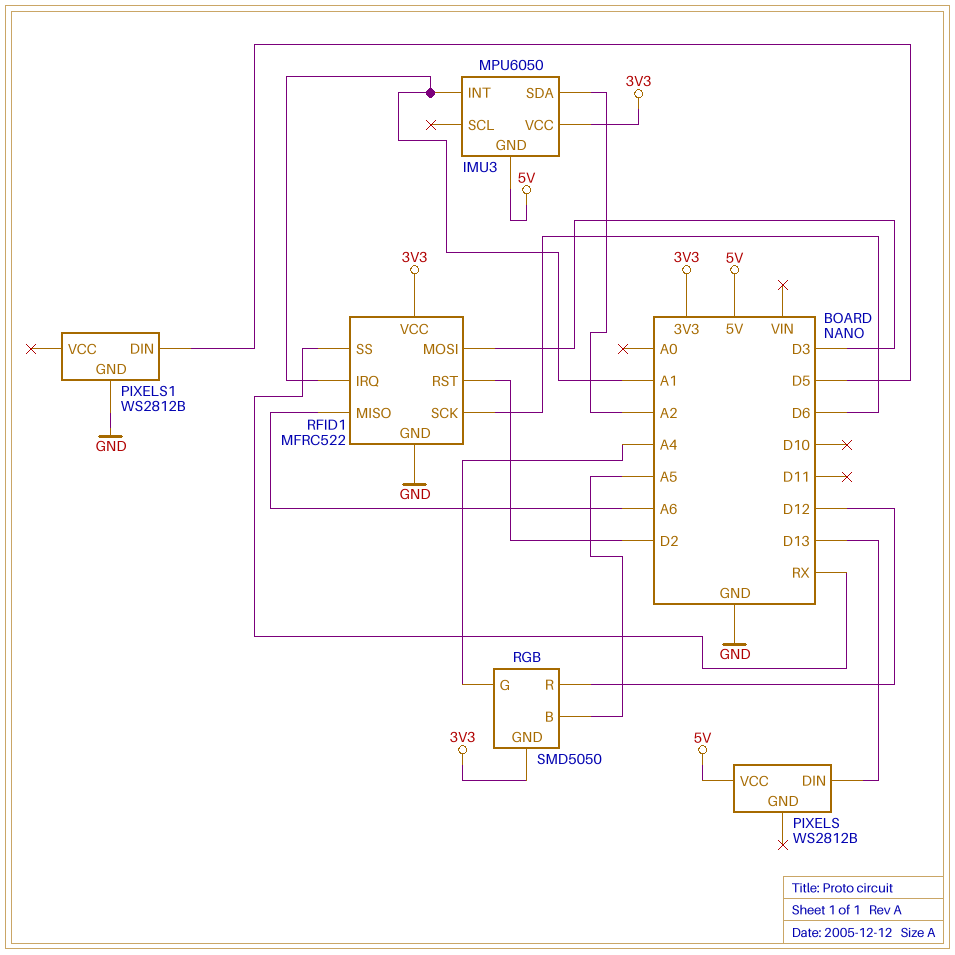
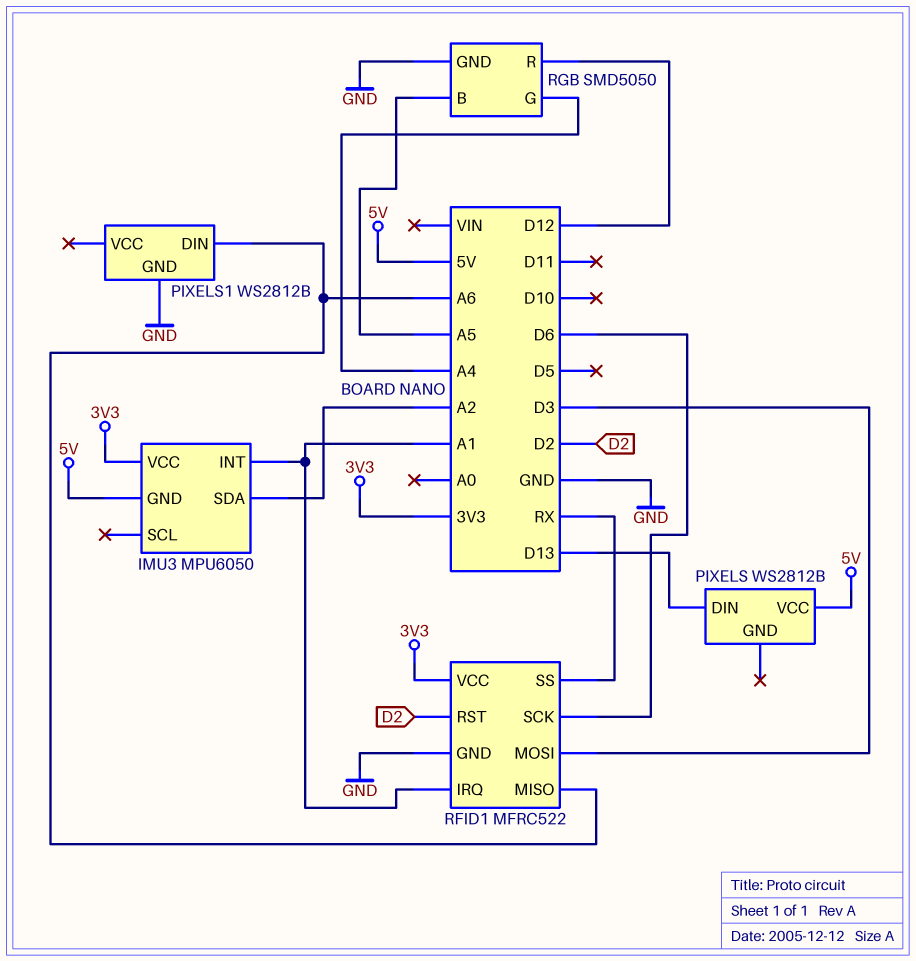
PIXELS1 pin DIN: D5 -> A6
RGB pin GND: 3V3 -> GND

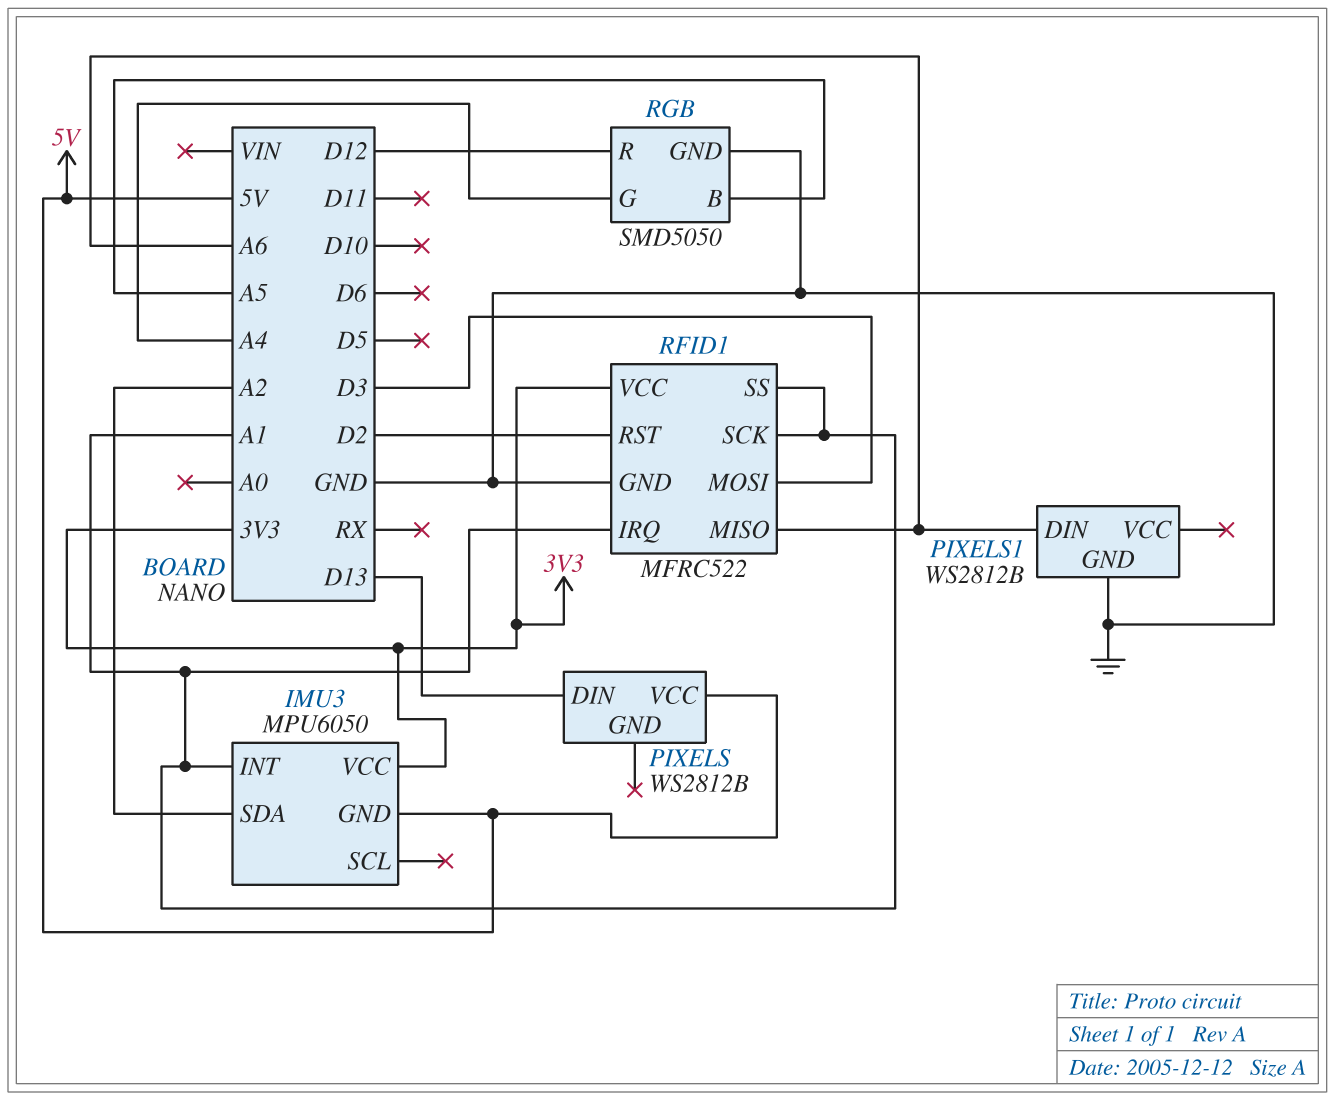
RFID1 pin SCK: D6 -> A1
RFID1 pin SS: RX -> A1

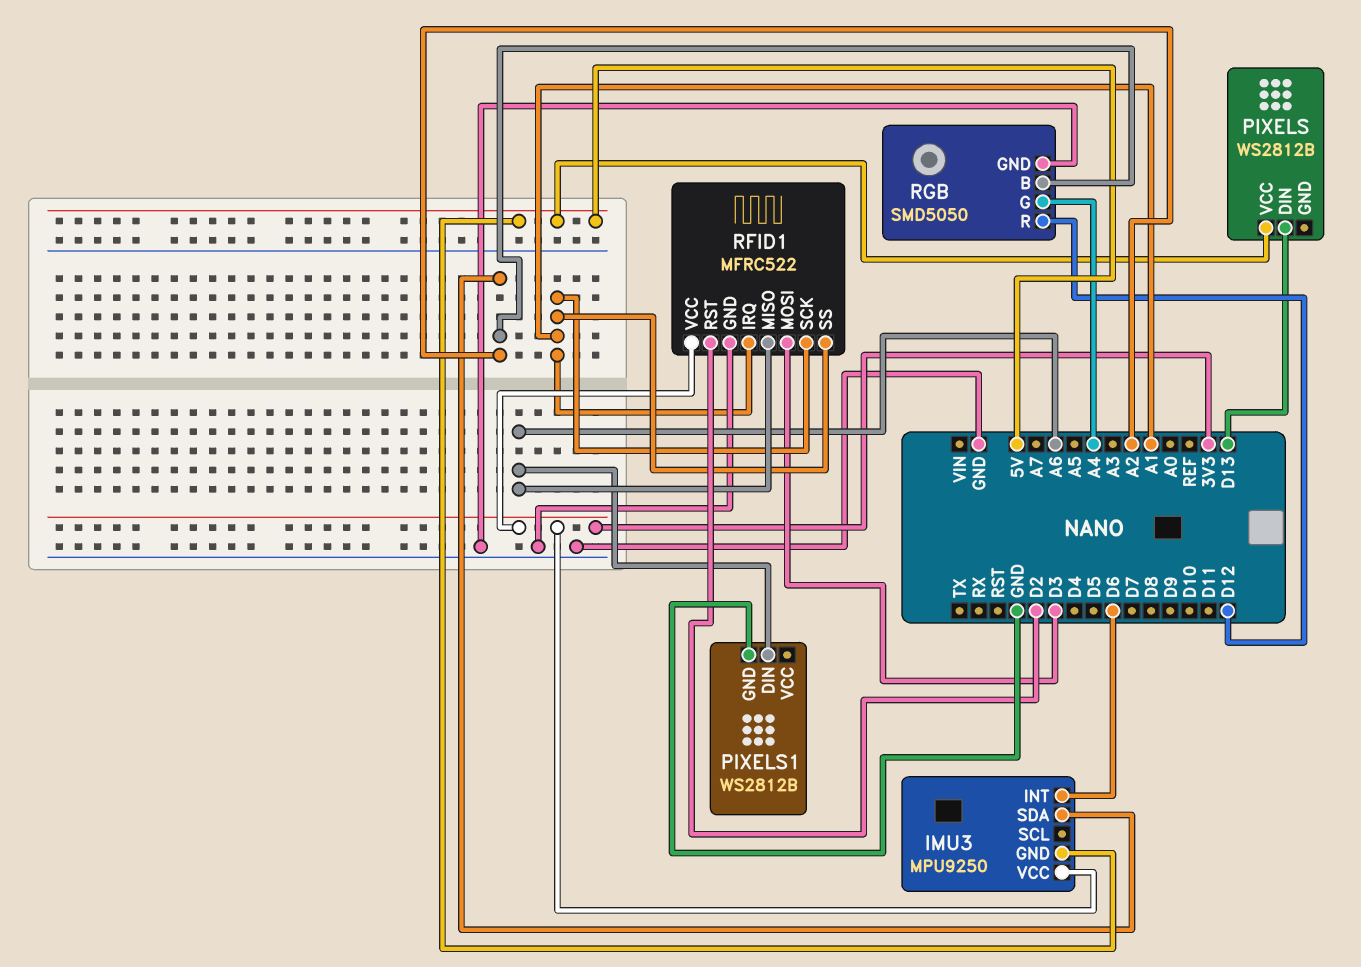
IMU3: MPU6050 -> MPU9250
IMU3 pin INT: A1 -> D6
RGB pin B: A5 -> A2

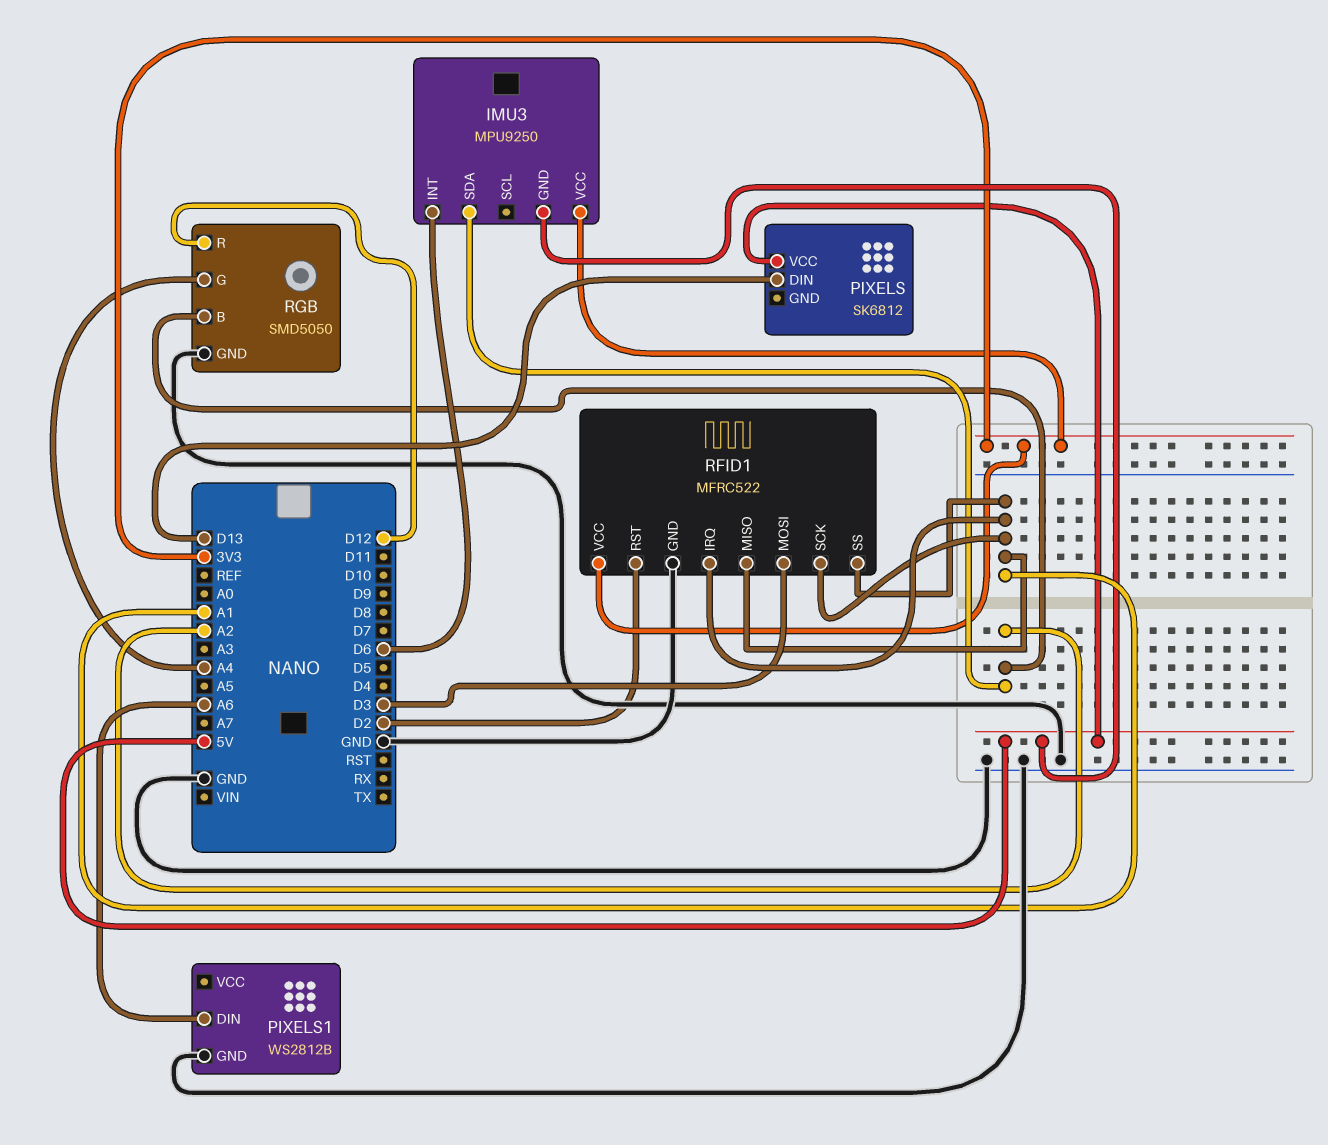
PIXELS: WS2812B -> SK6812
RFID1 pin MISO: A6 -> A1

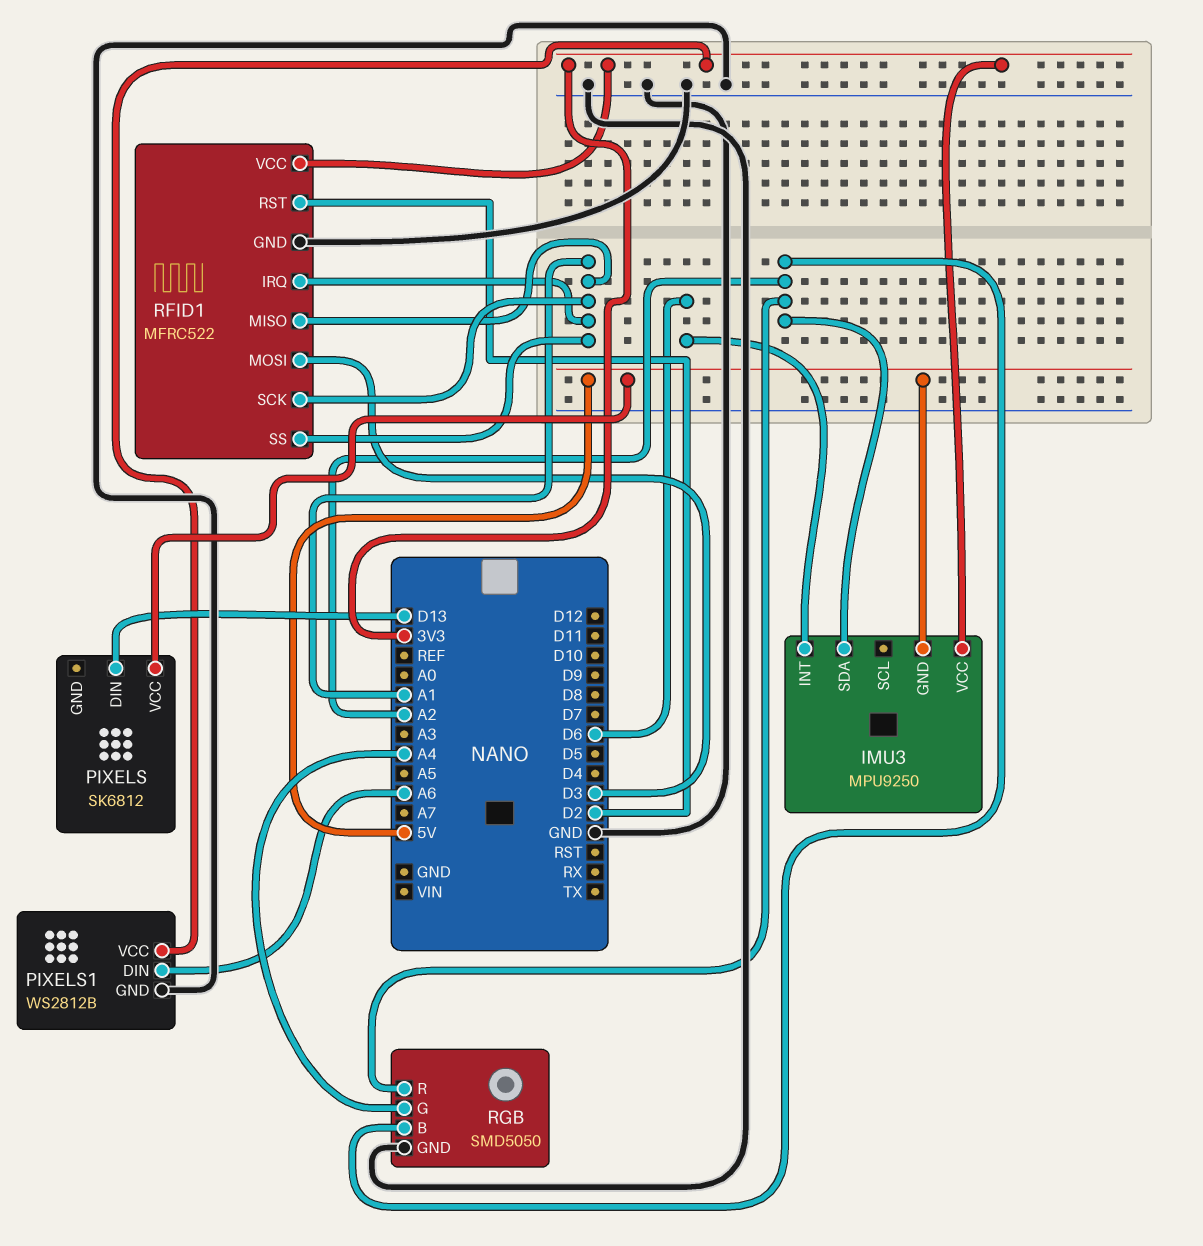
PIXELS1 pin VCC: none -> 3V3
RGB pin R: D12 -> A2

